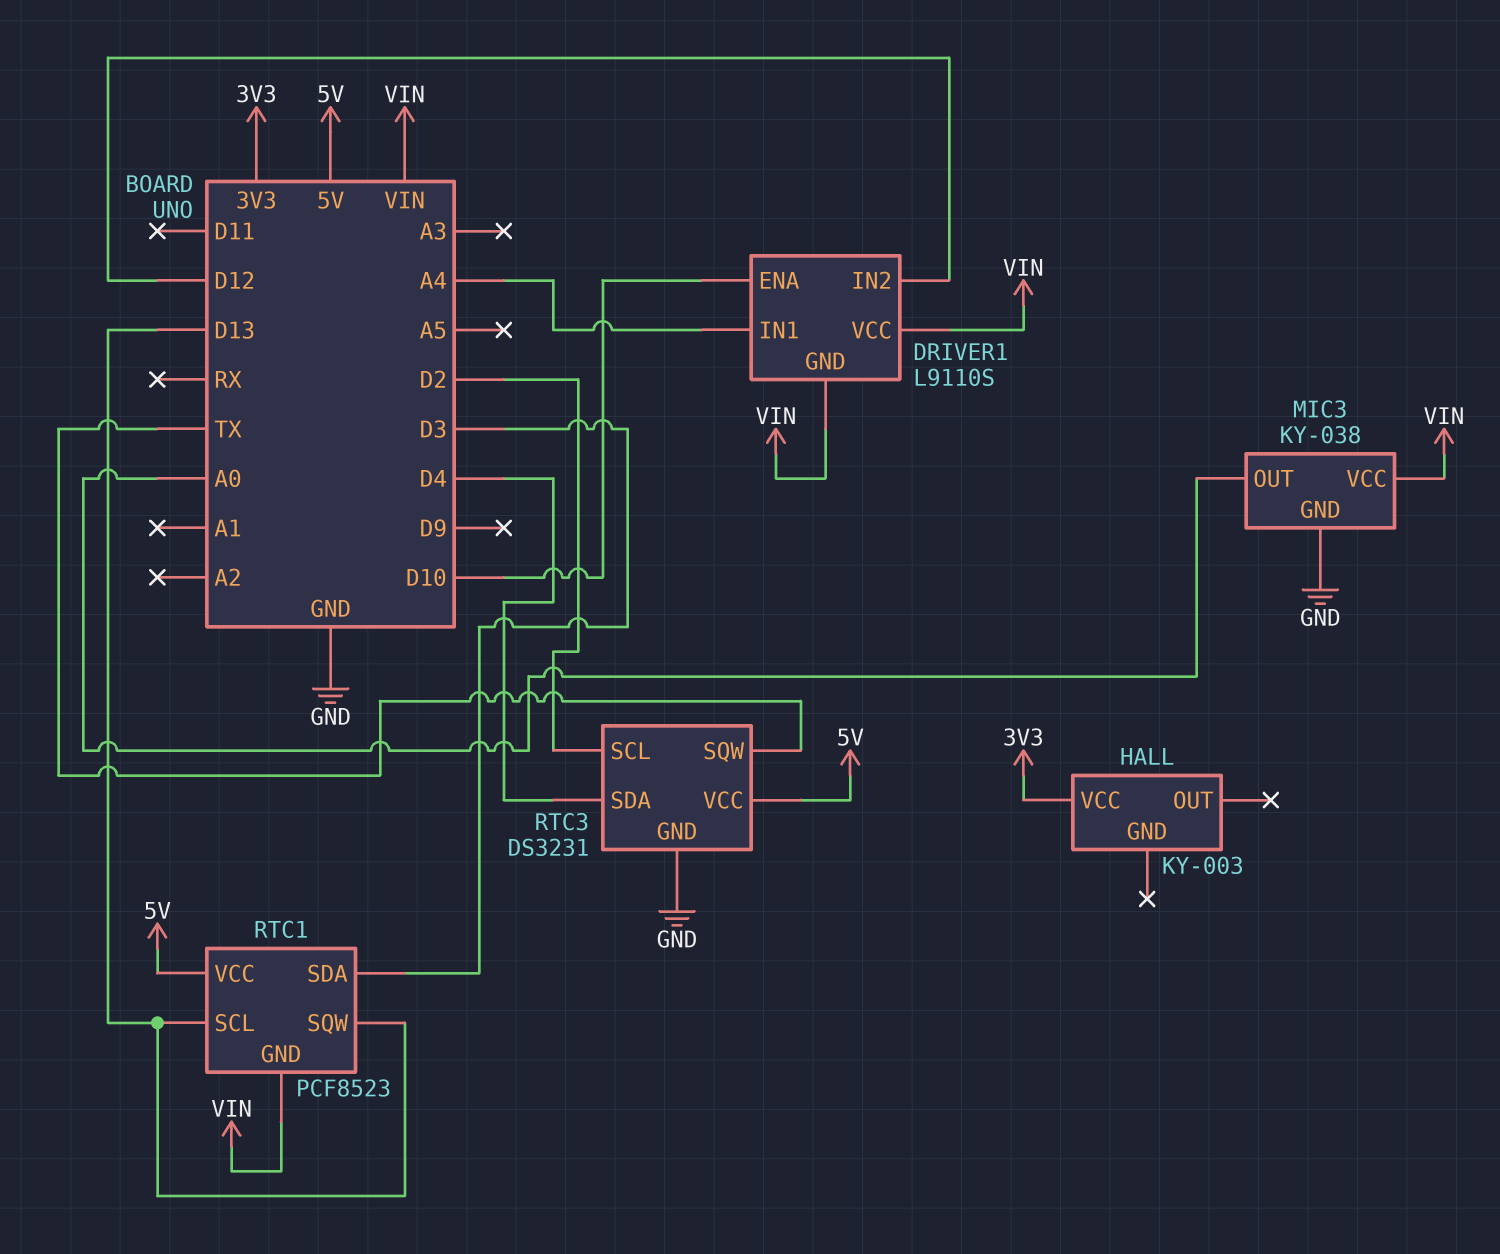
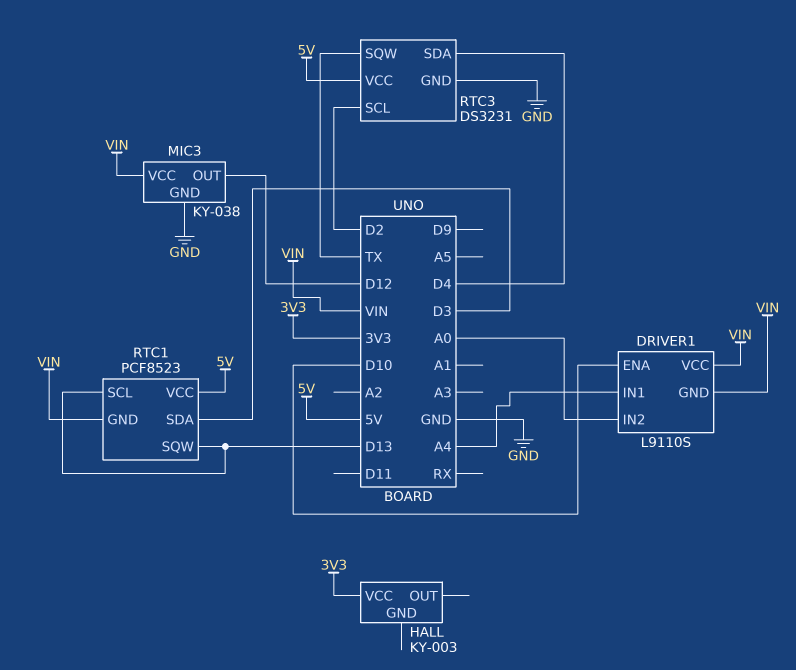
DRIVER1 pin IN2: D12 -> A0
MIC3 pin OUT: A0 -> D12

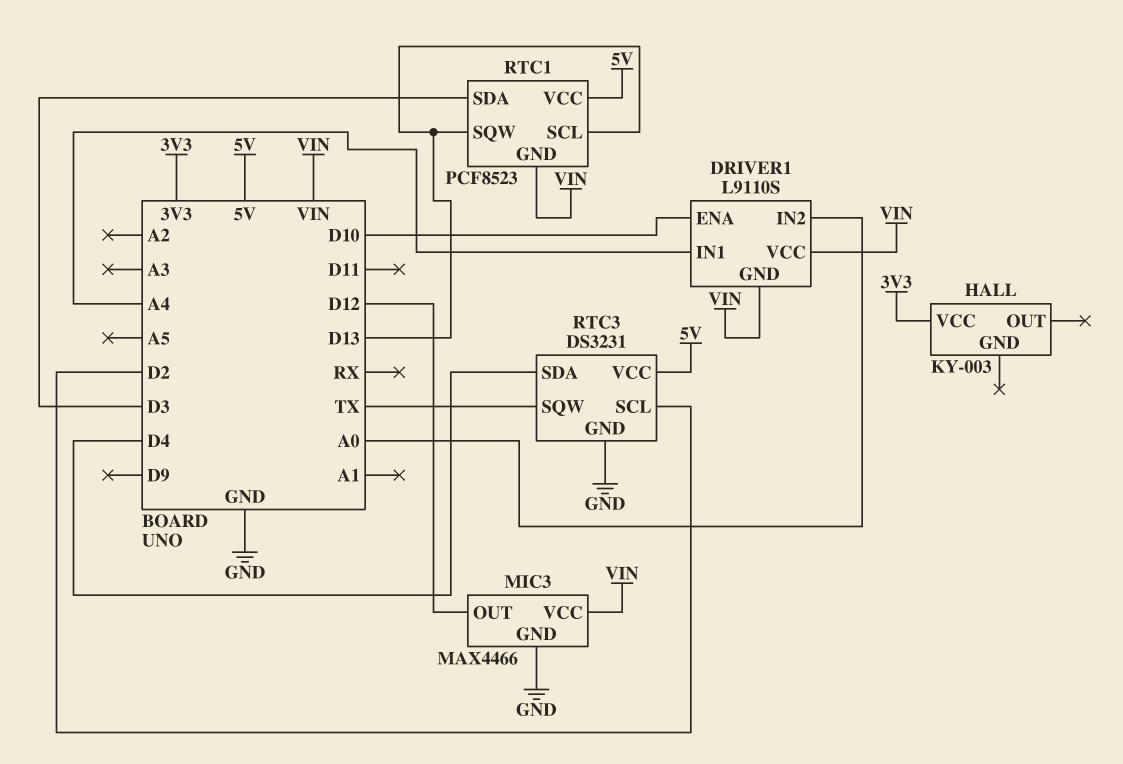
MIC3: KY-038 -> MAX4466

